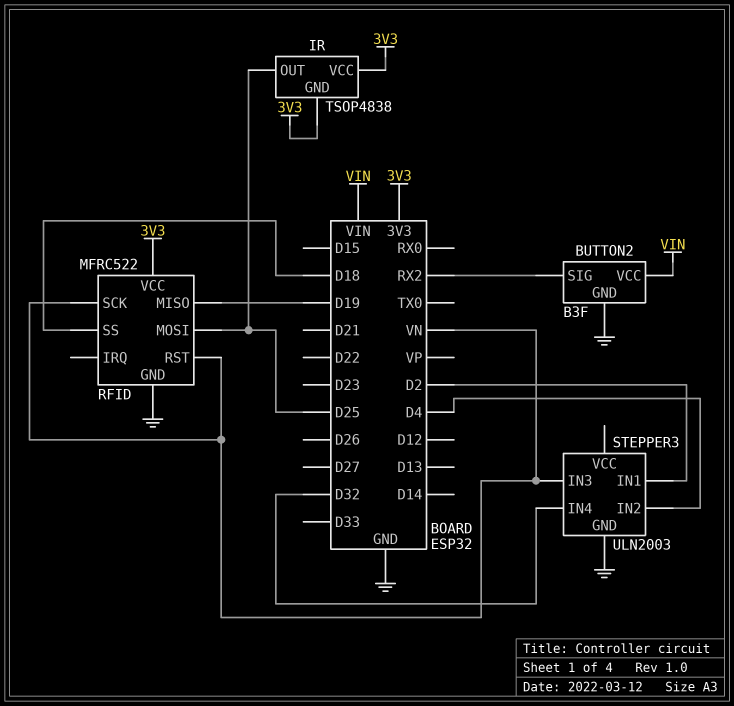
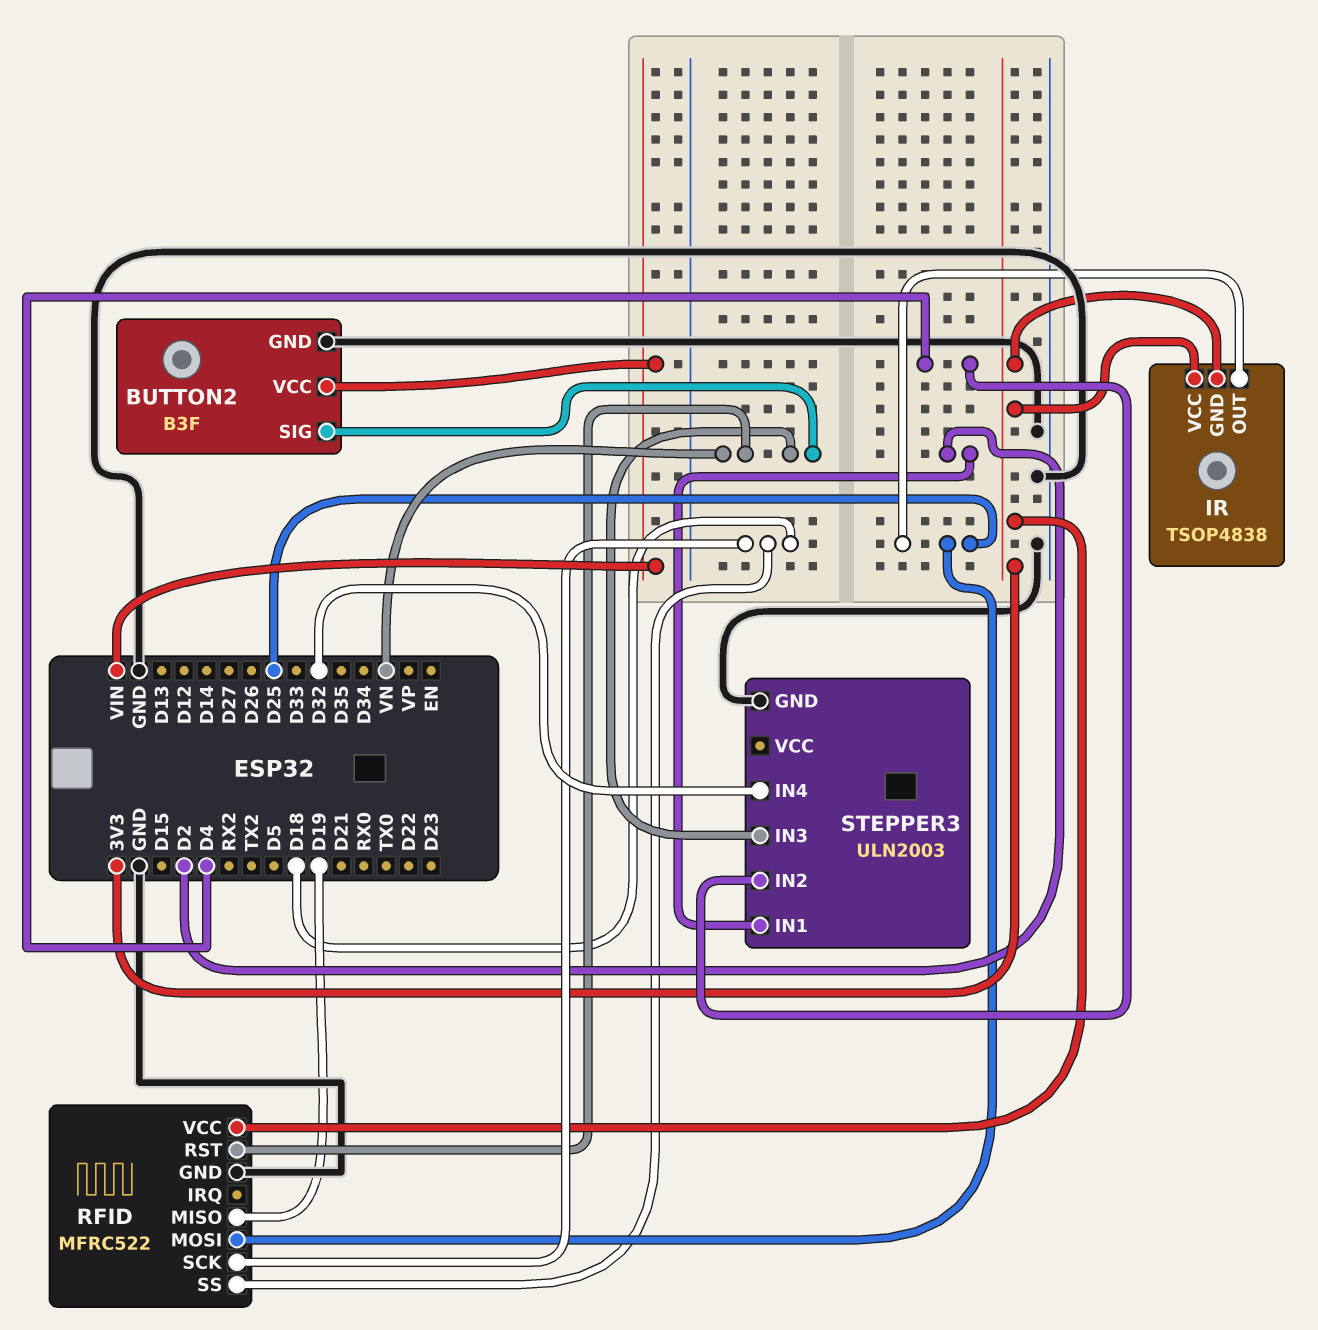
BUTTON2 pin SIG: RX2 -> VN
RFID pin SCK: VN -> D18

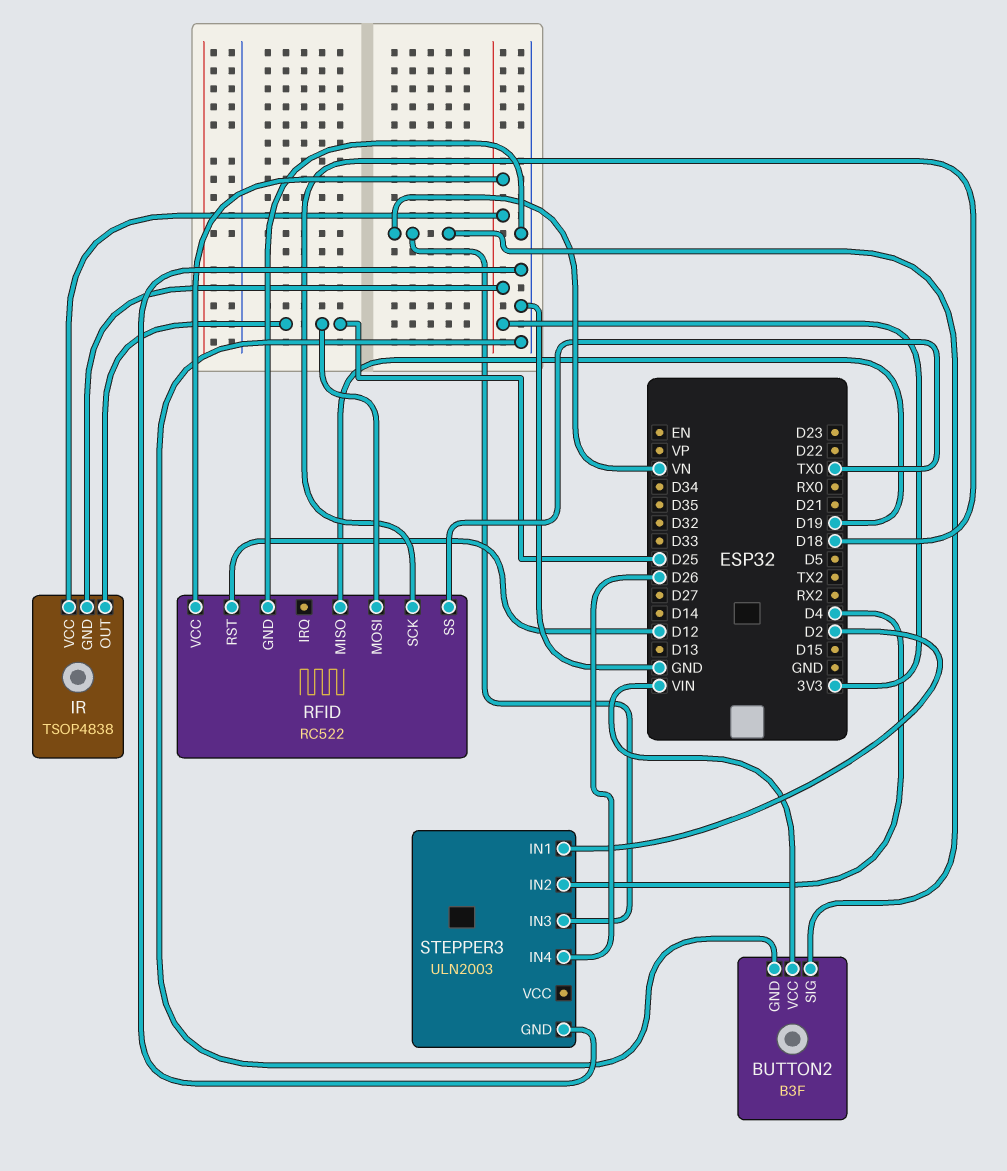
RFID: MFRC522 -> RC522
RFID pin RST: VN -> D12
RFID pin SS: D18 -> TX0
STEPPER3 pin IN4: D32 -> D26

